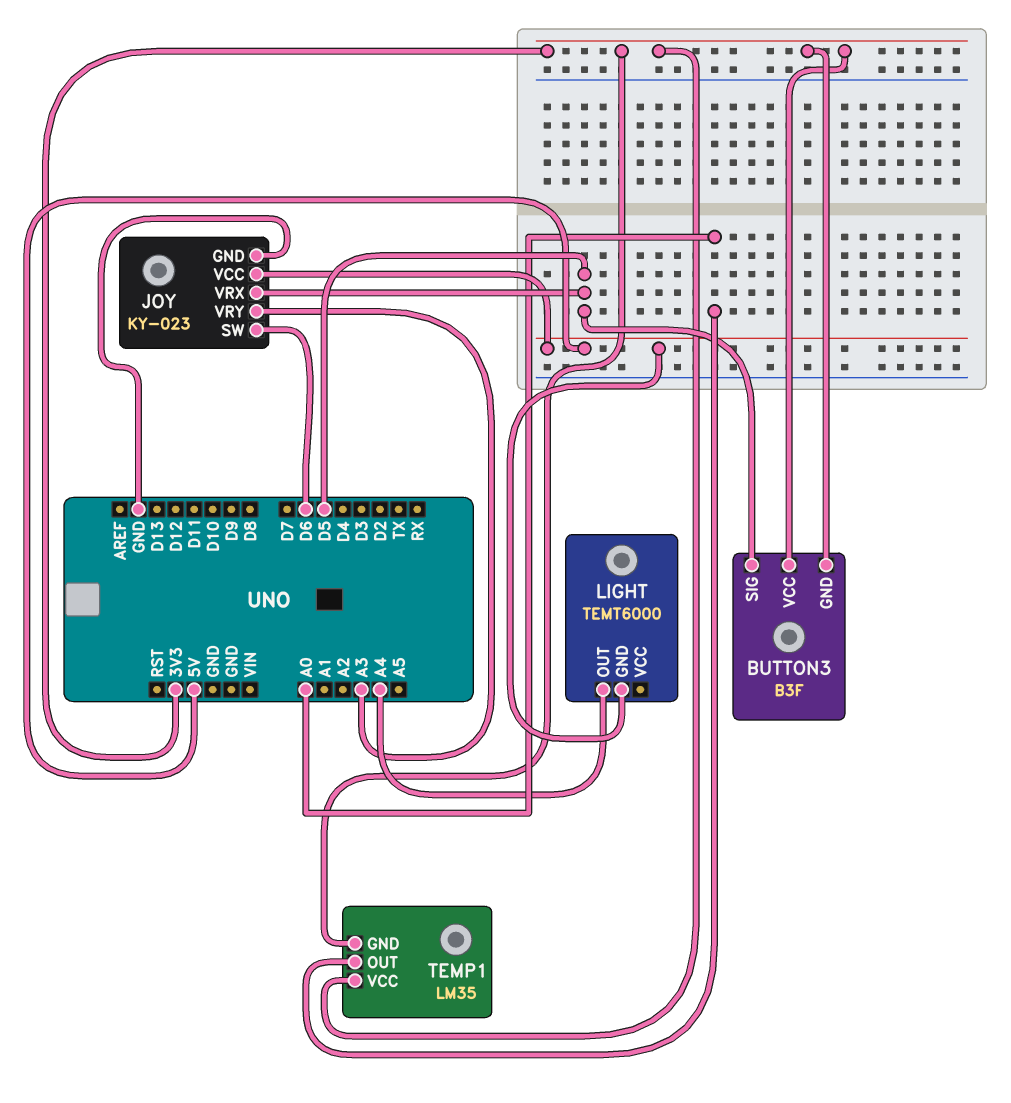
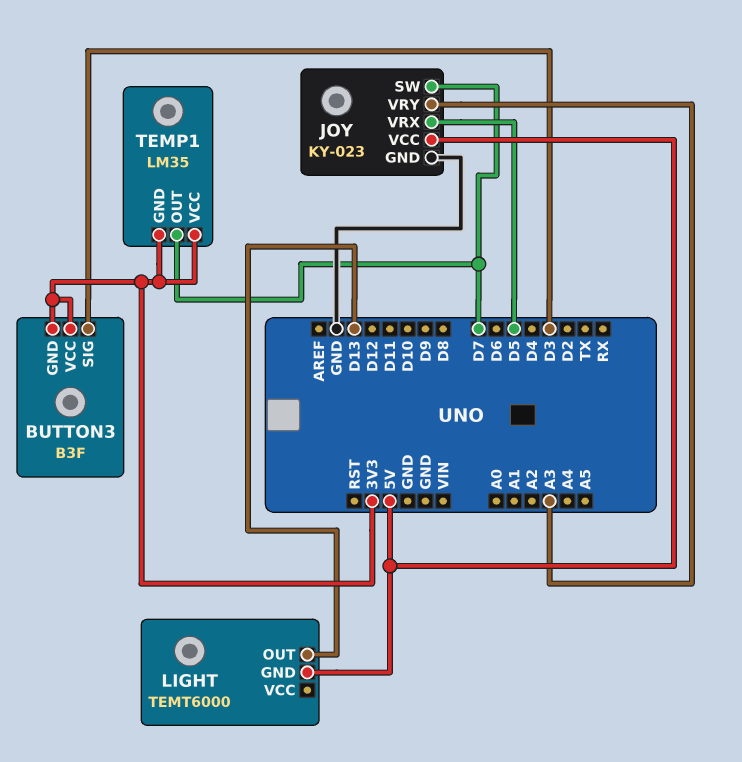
BUTTON3 pin SIG: D5 -> D3
JOY pin SW: D6 -> D7
LIGHT pin OUT: A4 -> D13
TEMP1 pin OUT: A0 -> D7

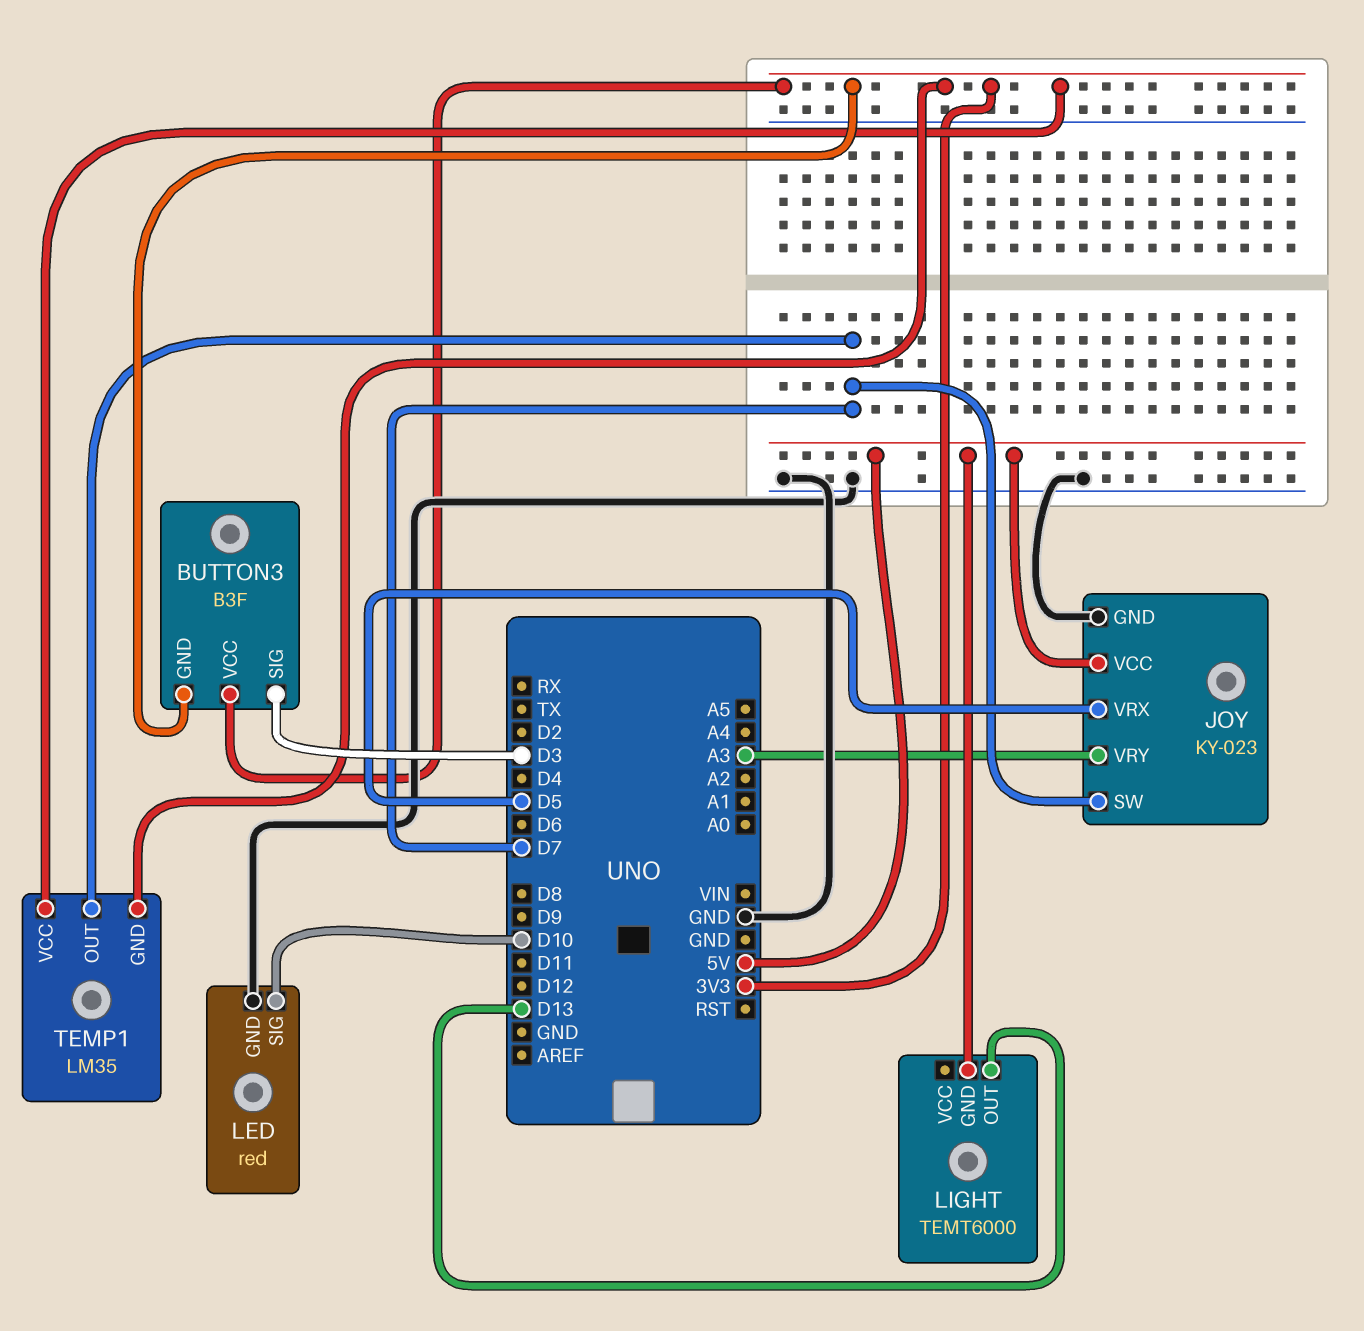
LED: none -> red
LED pin GND: none -> GND
LED pin SIG: none -> D10

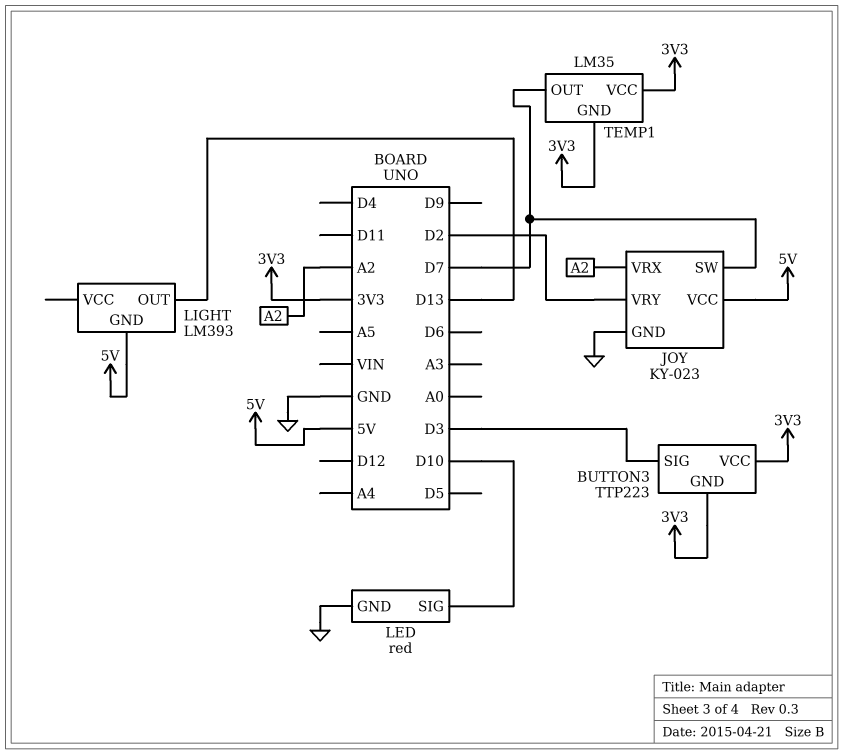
BUTTON3: B3F -> TTP223
JOY pin VRX: D5 -> A2
JOY pin VRY: A3 -> D2
LIGHT: TEMT6000 -> LM393

